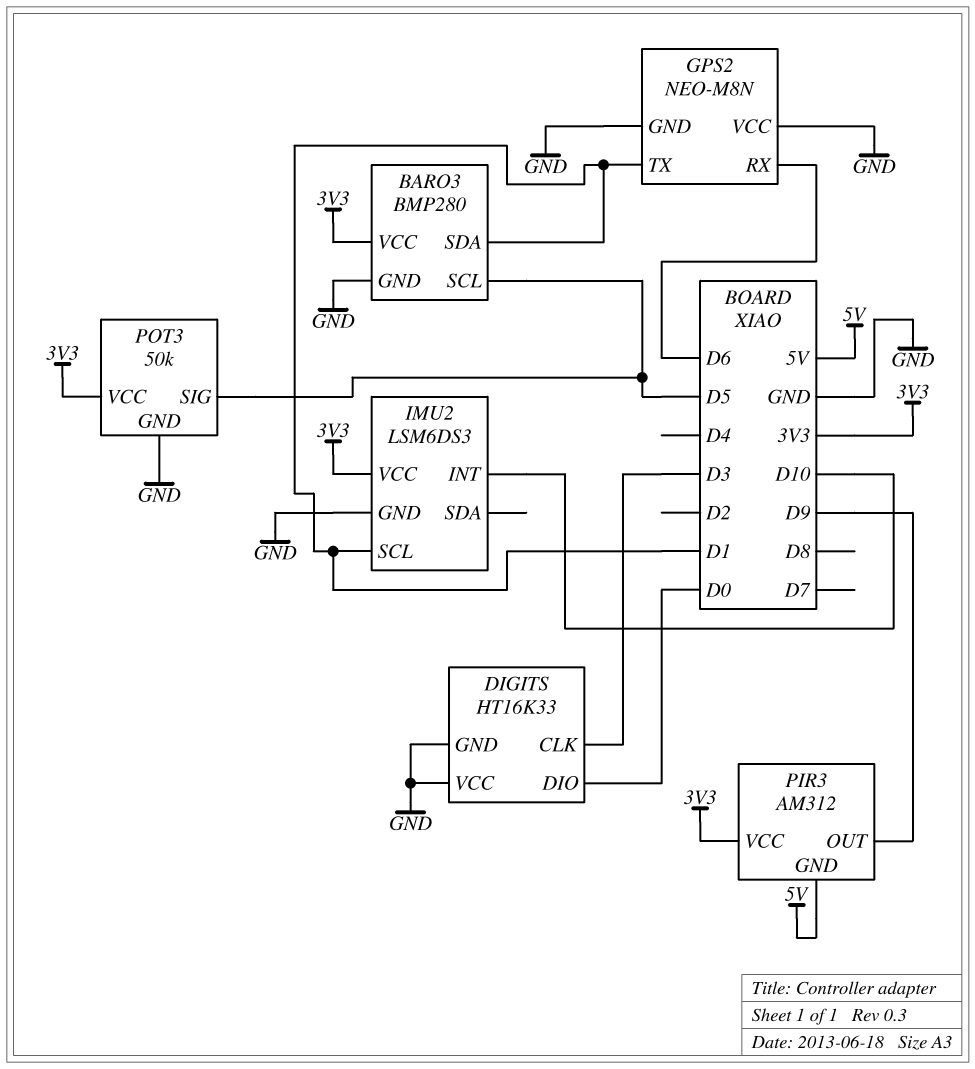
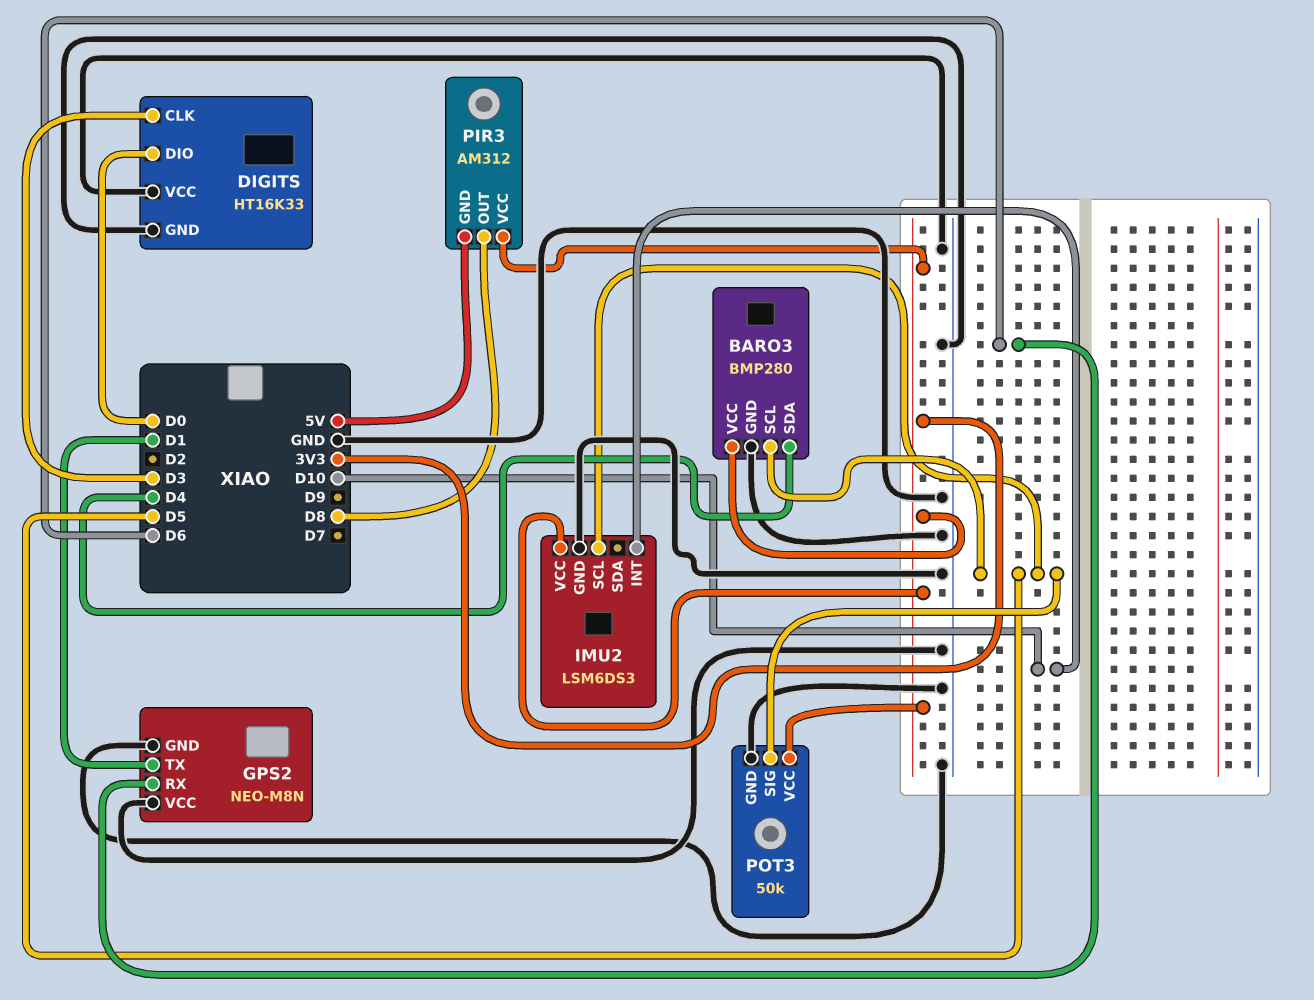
BARO3 pin SDA: D1 -> D4
IMU2 pin SCL: D1 -> D5
PIR3 pin OUT: D9 -> D8

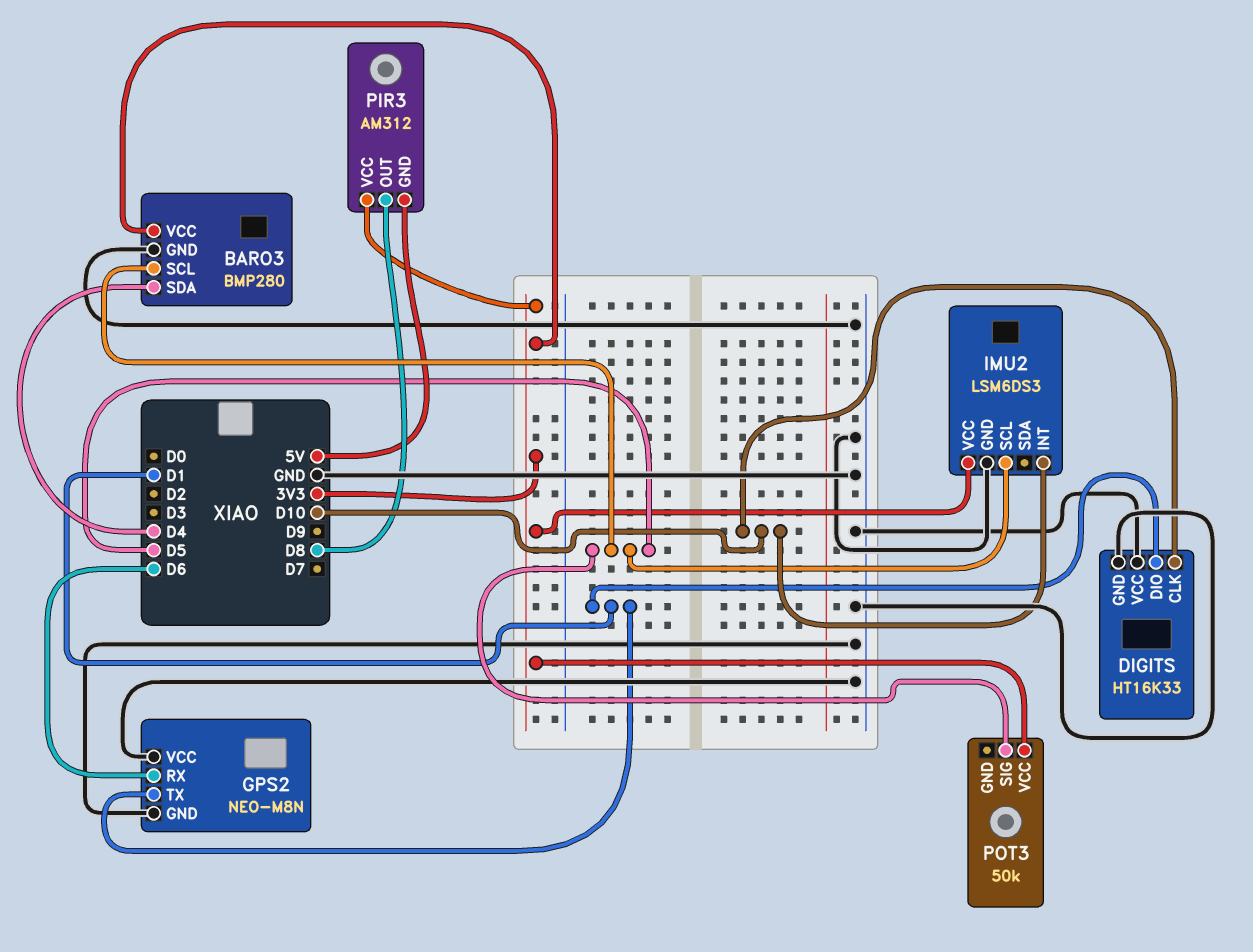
DIGITS pin CLK: D3 -> D10
DIGITS pin DIO: D0 -> D1
POT3 pin GND: GND -> none

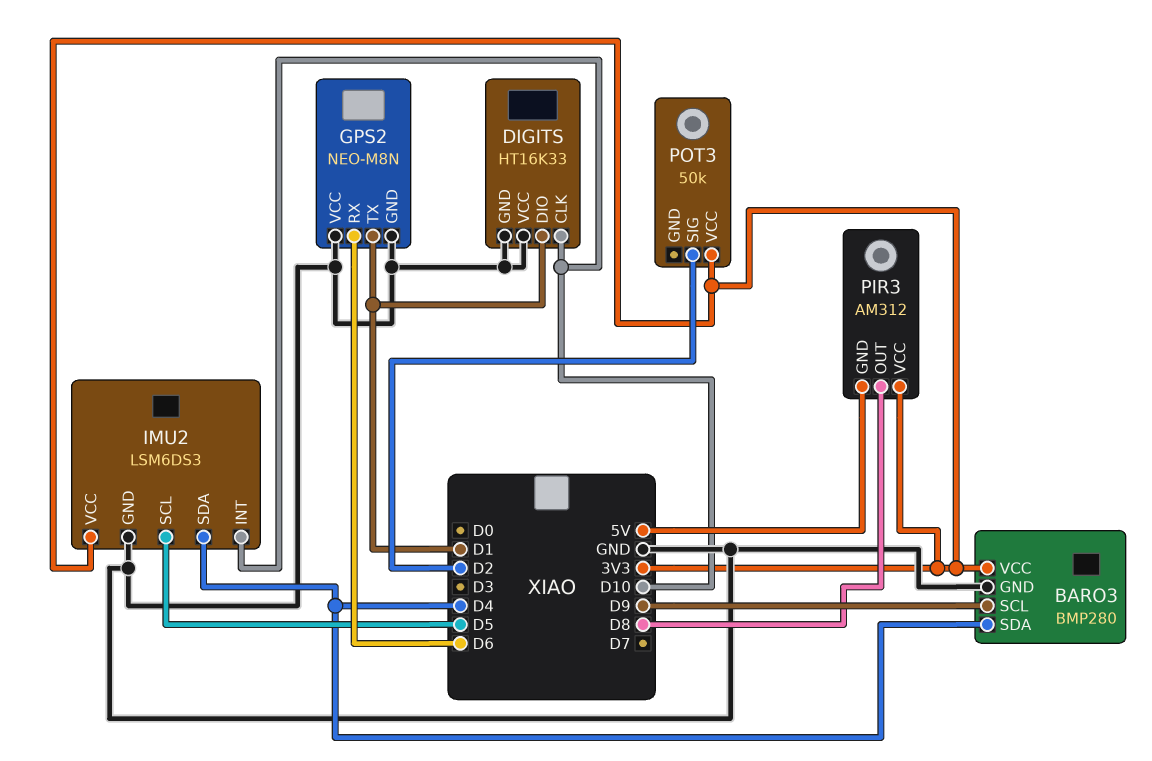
BARO3 pin SCL: D5 -> D9
IMU2 pin SDA: none -> D4
POT3 pin SIG: D5 -> D2

